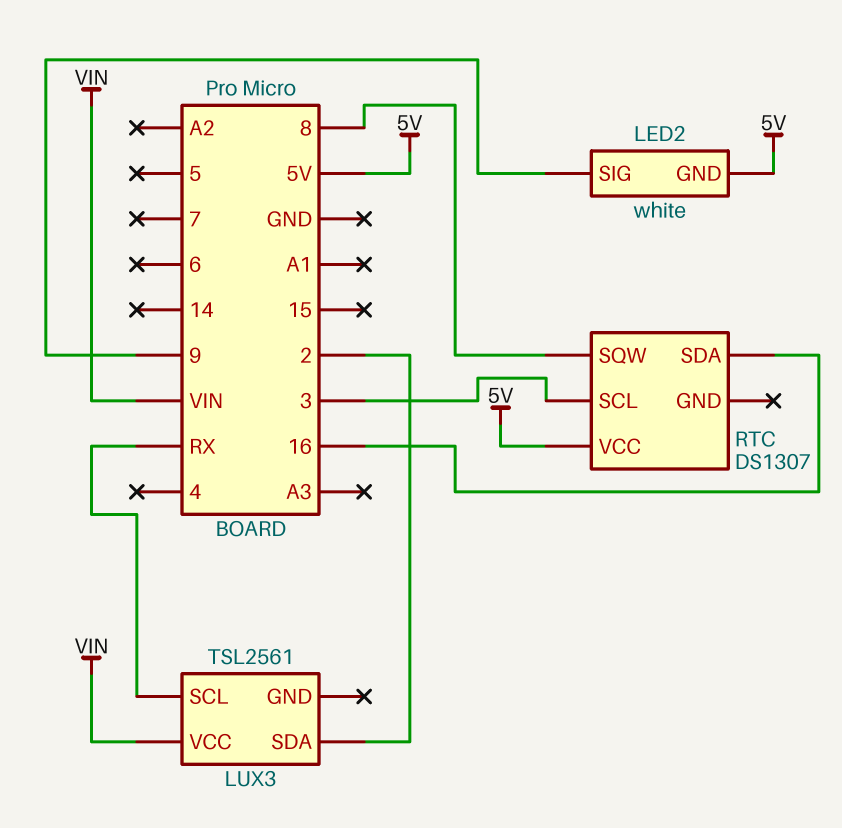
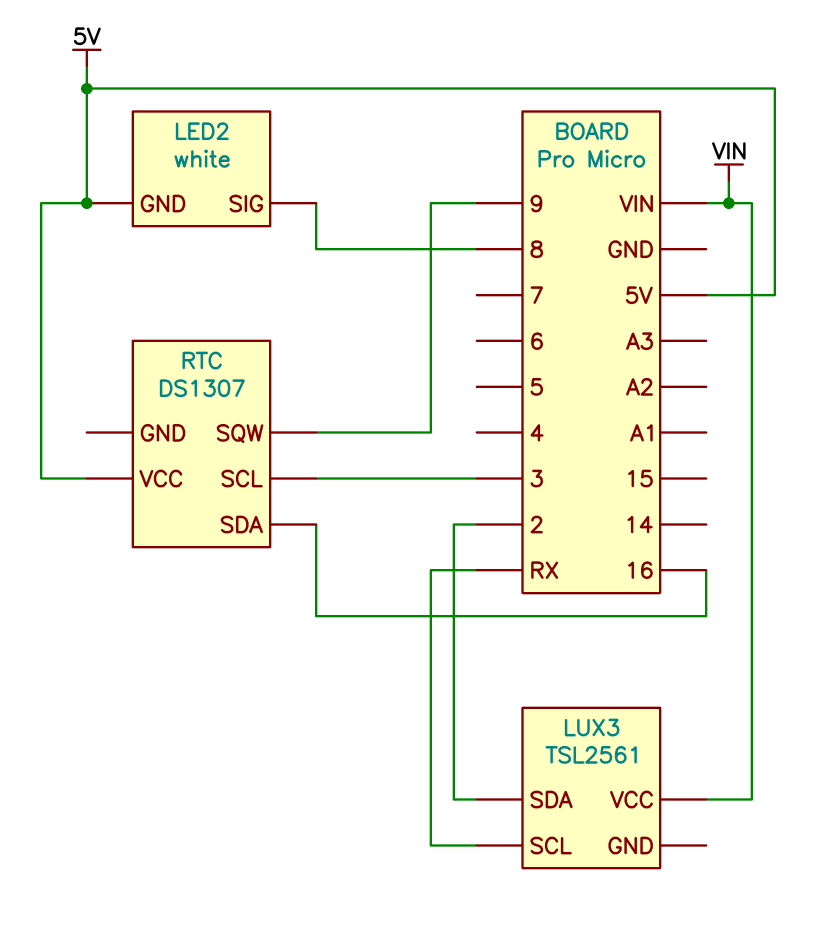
LED2 pin SIG: 9 -> 8
RTC pin SQW: 8 -> 9

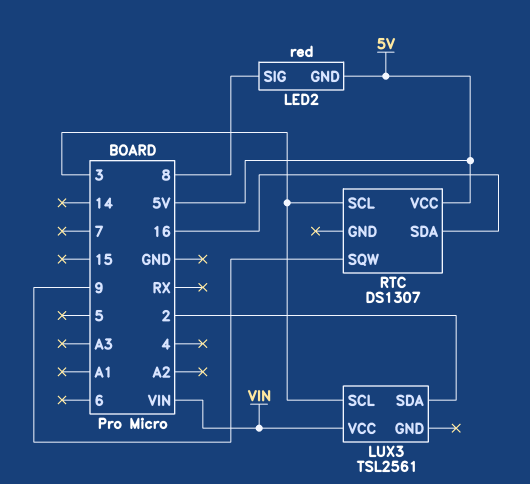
LED2: white -> red
LUX3 pin SCL: RX -> 3

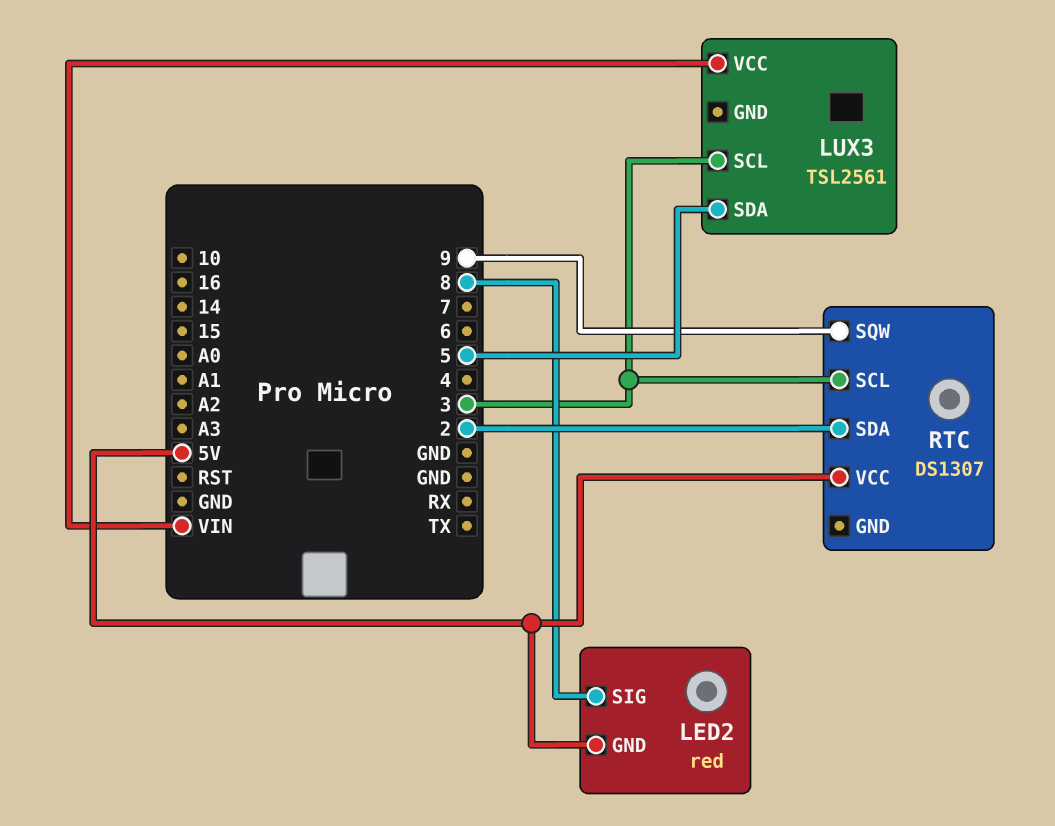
LUX3 pin SDA: 2 -> 5
RTC pin SDA: 16 -> 2

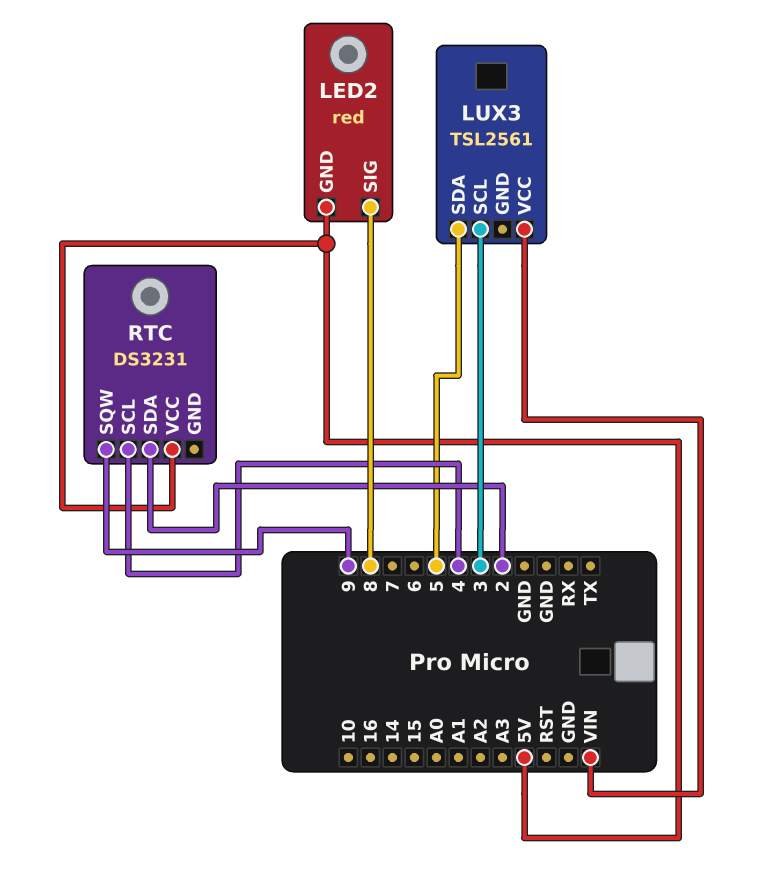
RTC: DS1307 -> DS3231
RTC pin SCL: 3 -> 4

